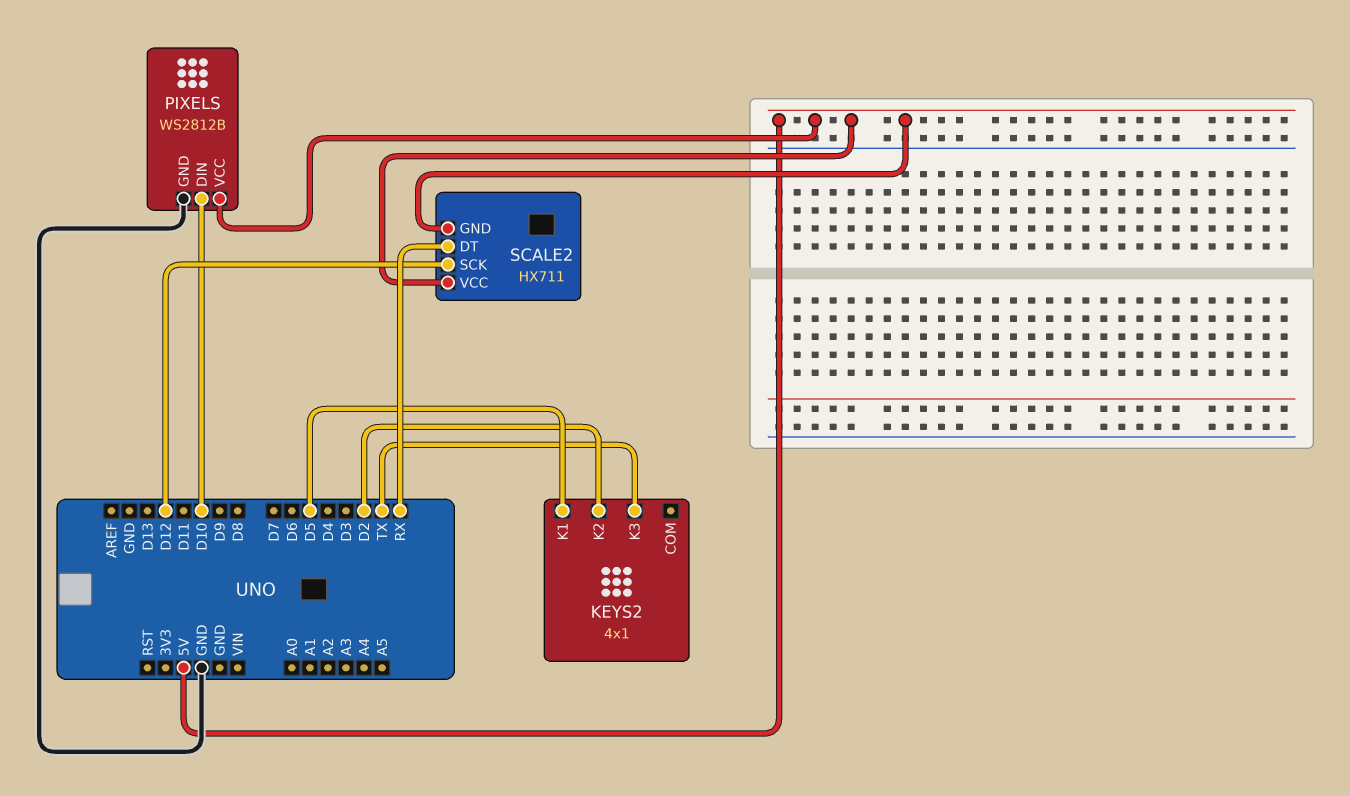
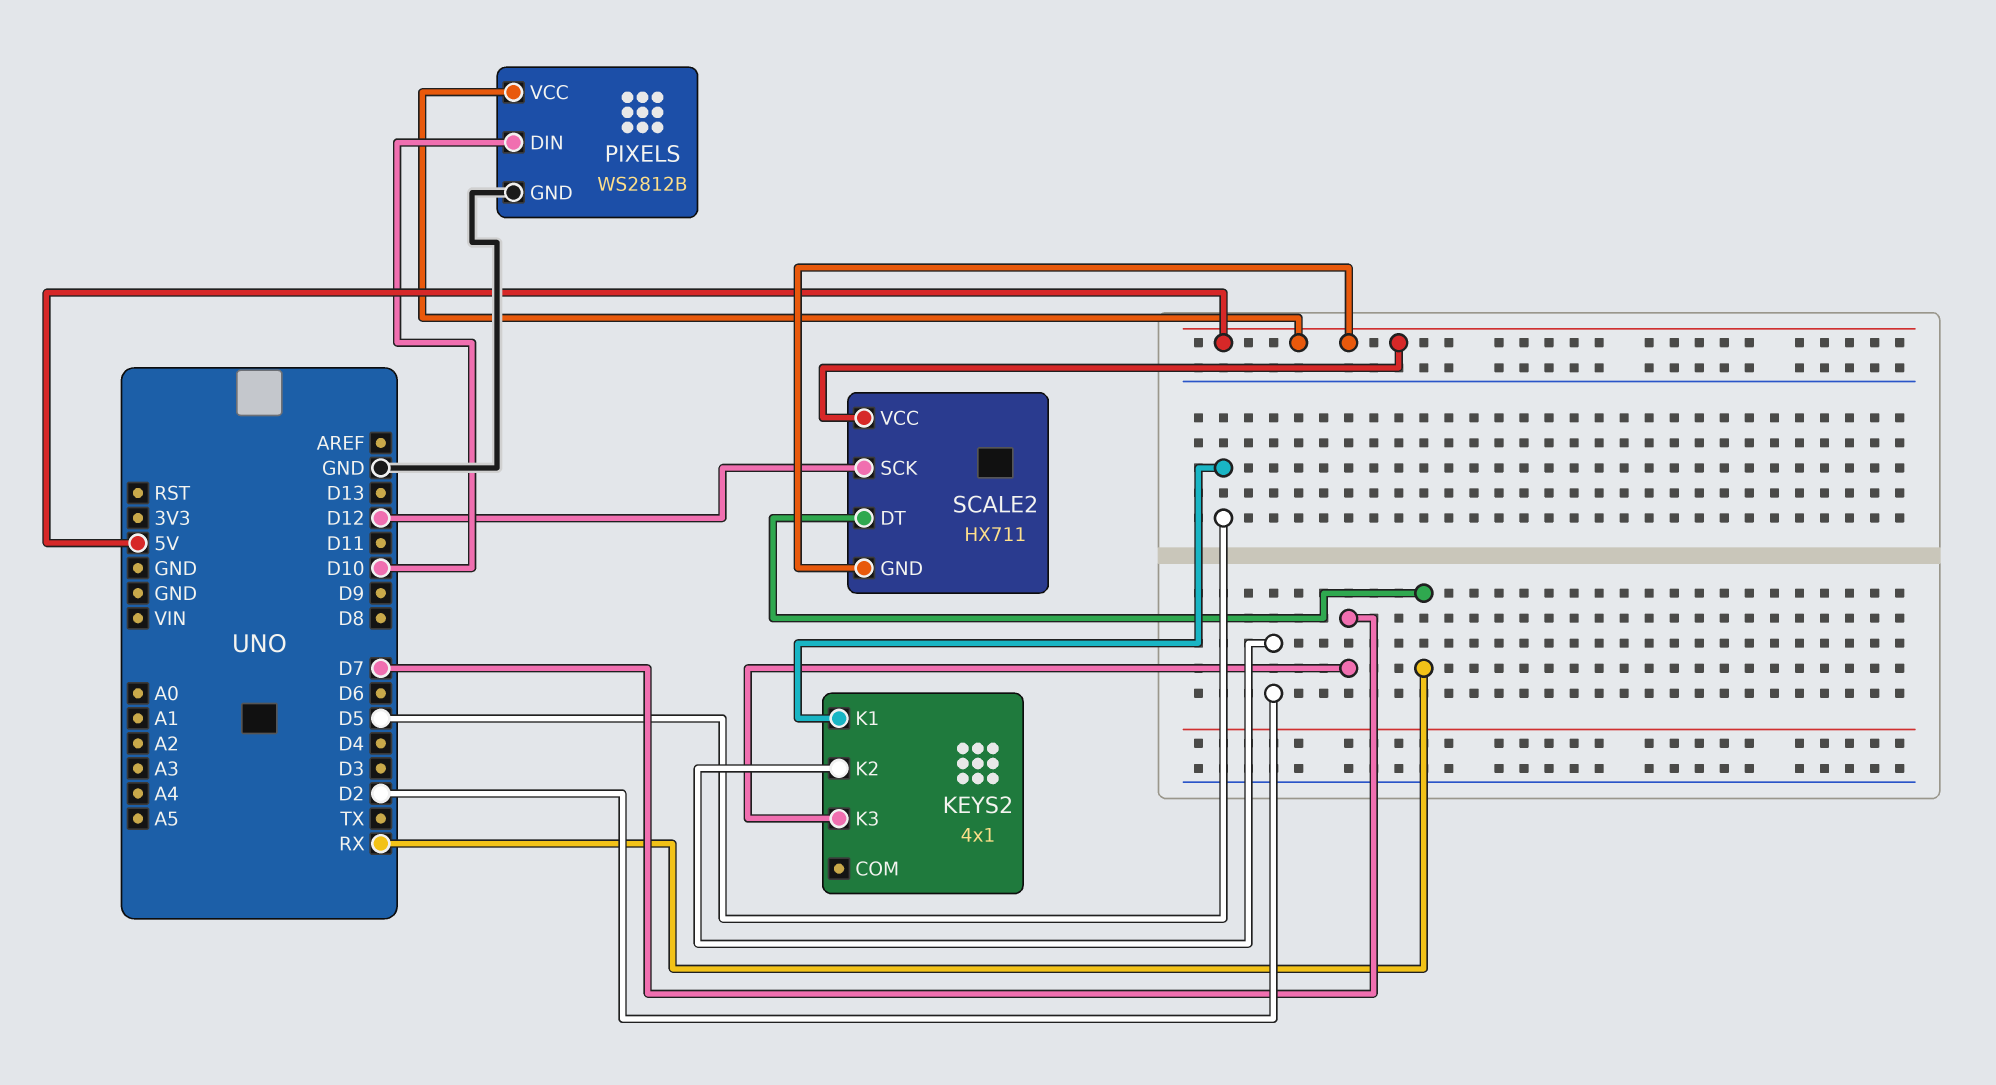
KEYS2 pin K3: TX -> D7

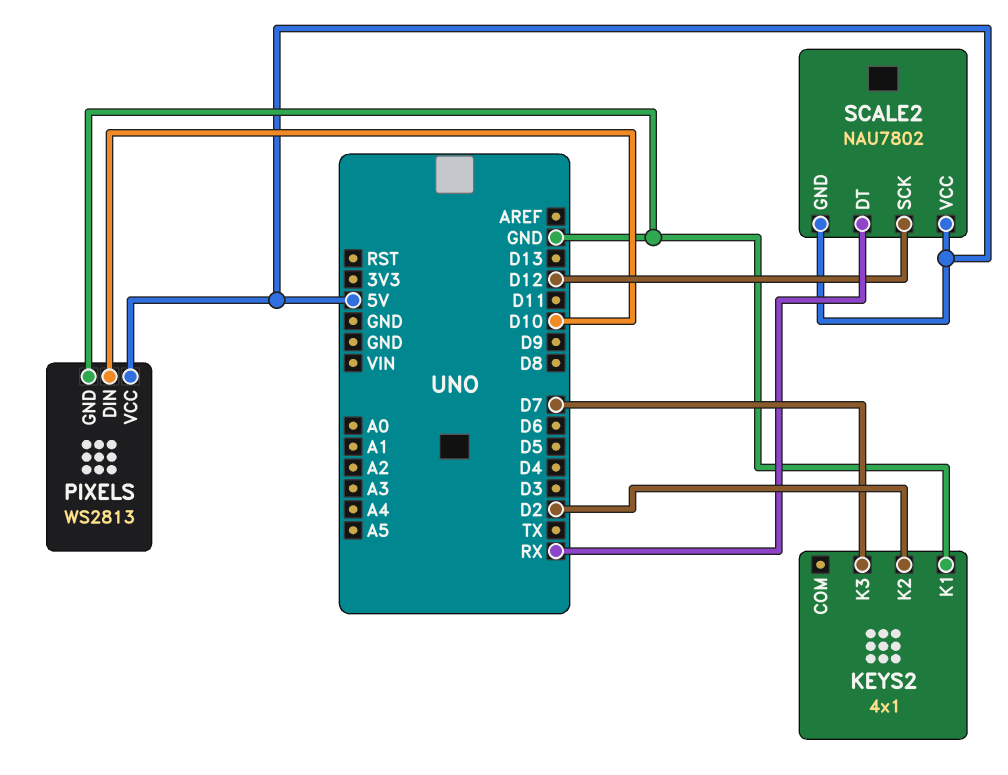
KEYS2 pin K1: D5 -> GND
PIXELS: WS2812B -> WS2813
SCALE2: HX711 -> NAU7802

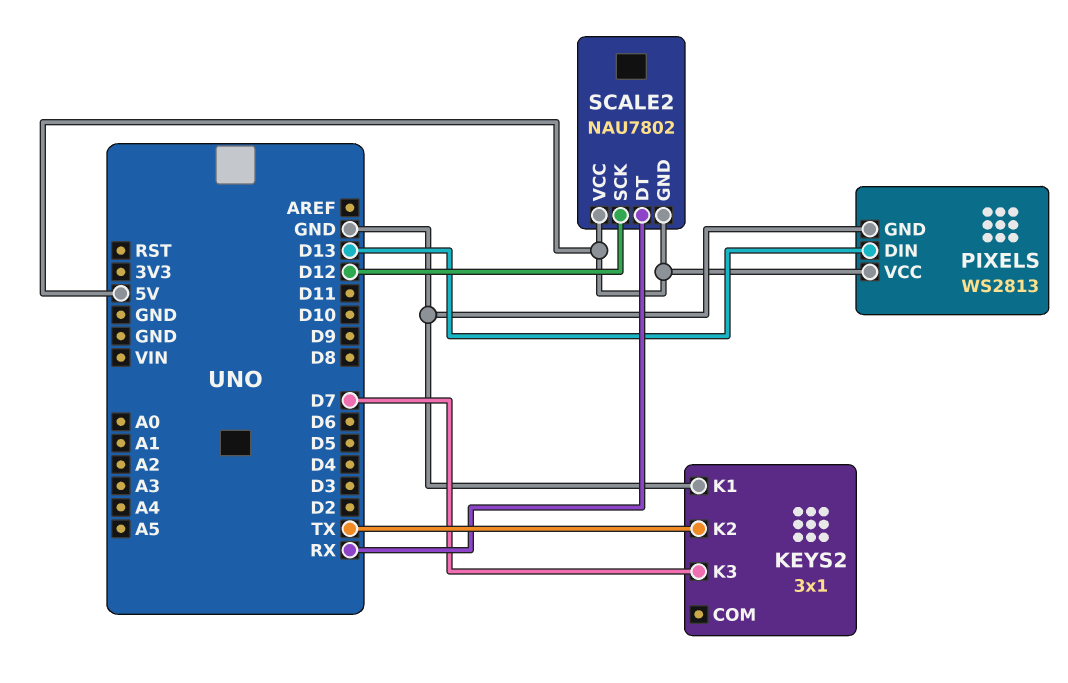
KEYS2: 4x1 -> 3x1
KEYS2 pin K2: D2 -> TX
PIXELS pin DIN: D10 -> D13

